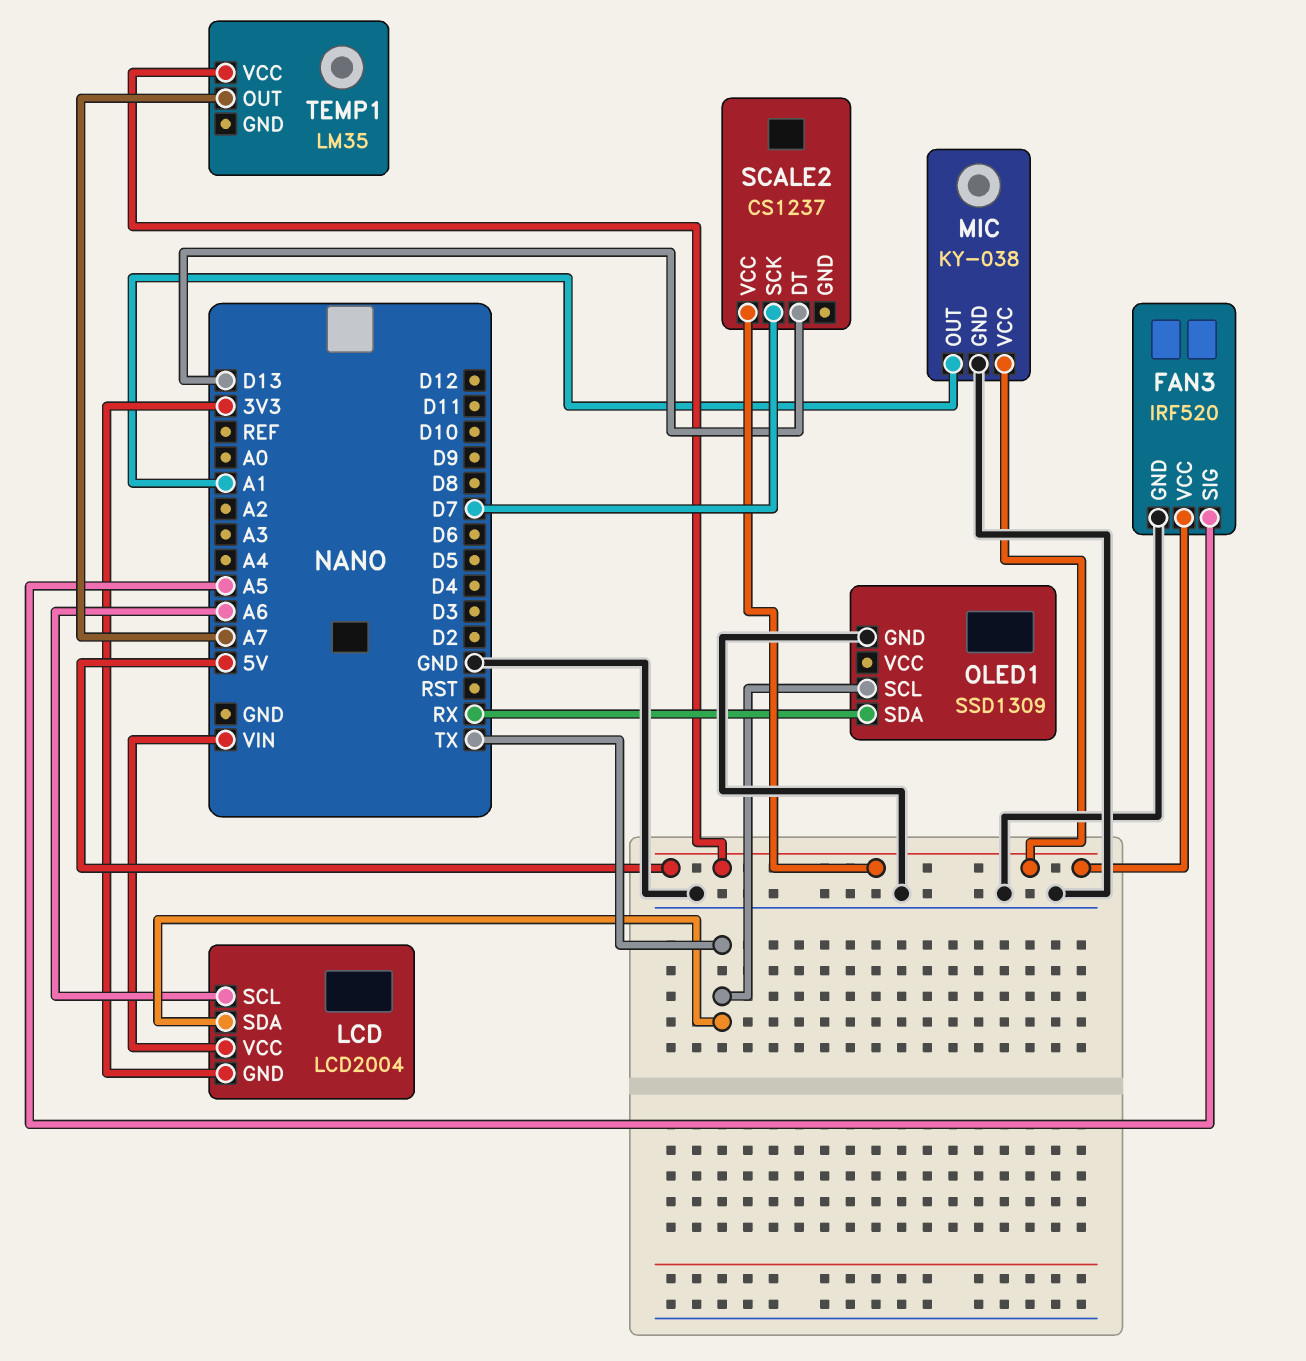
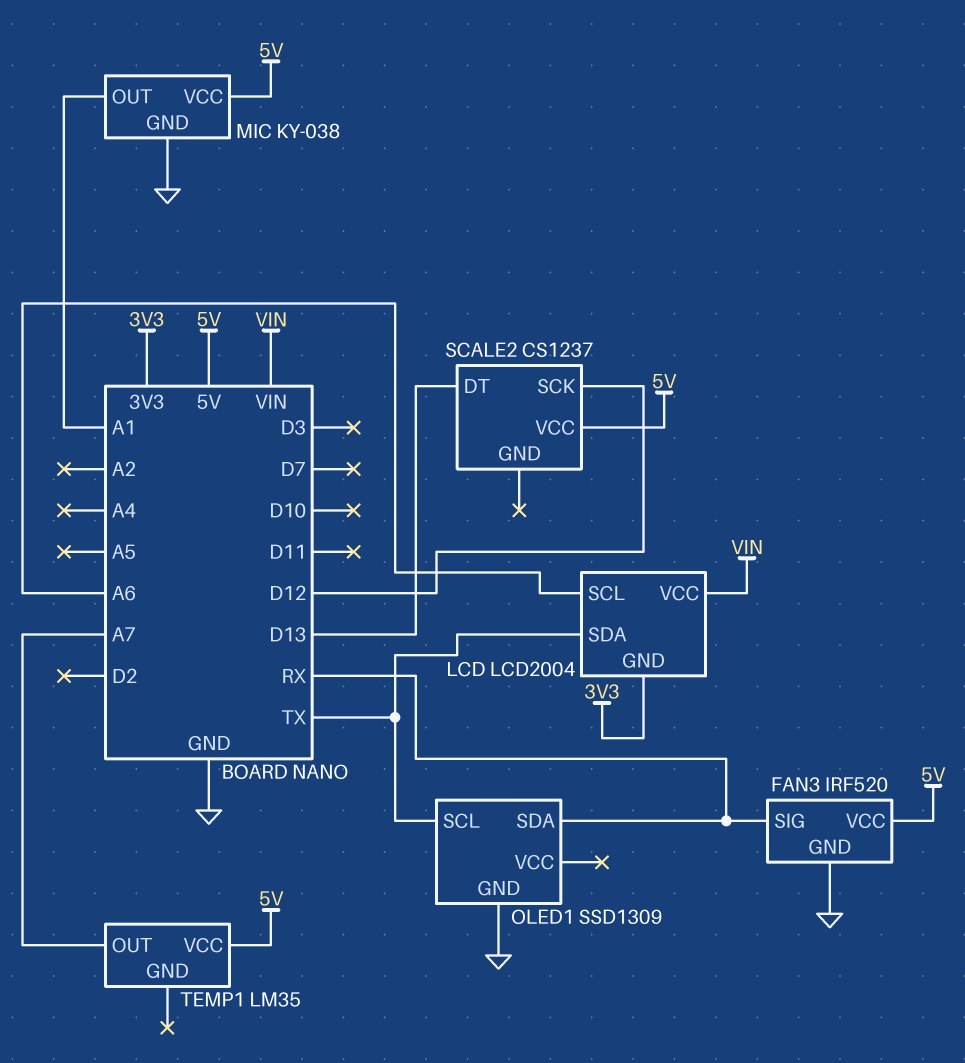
FAN3 pin SIG: A5 -> RX
SCALE2 pin SCK: D7 -> D12

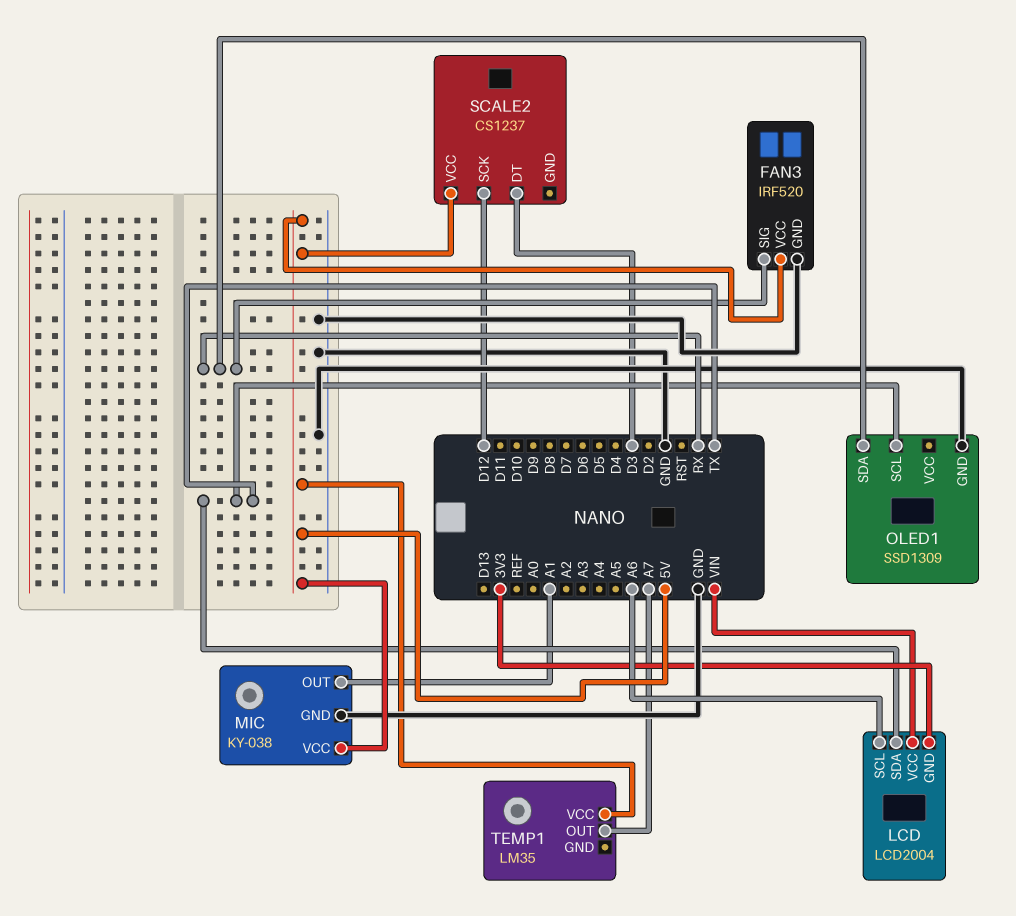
SCALE2 pin DT: D13 -> D3

